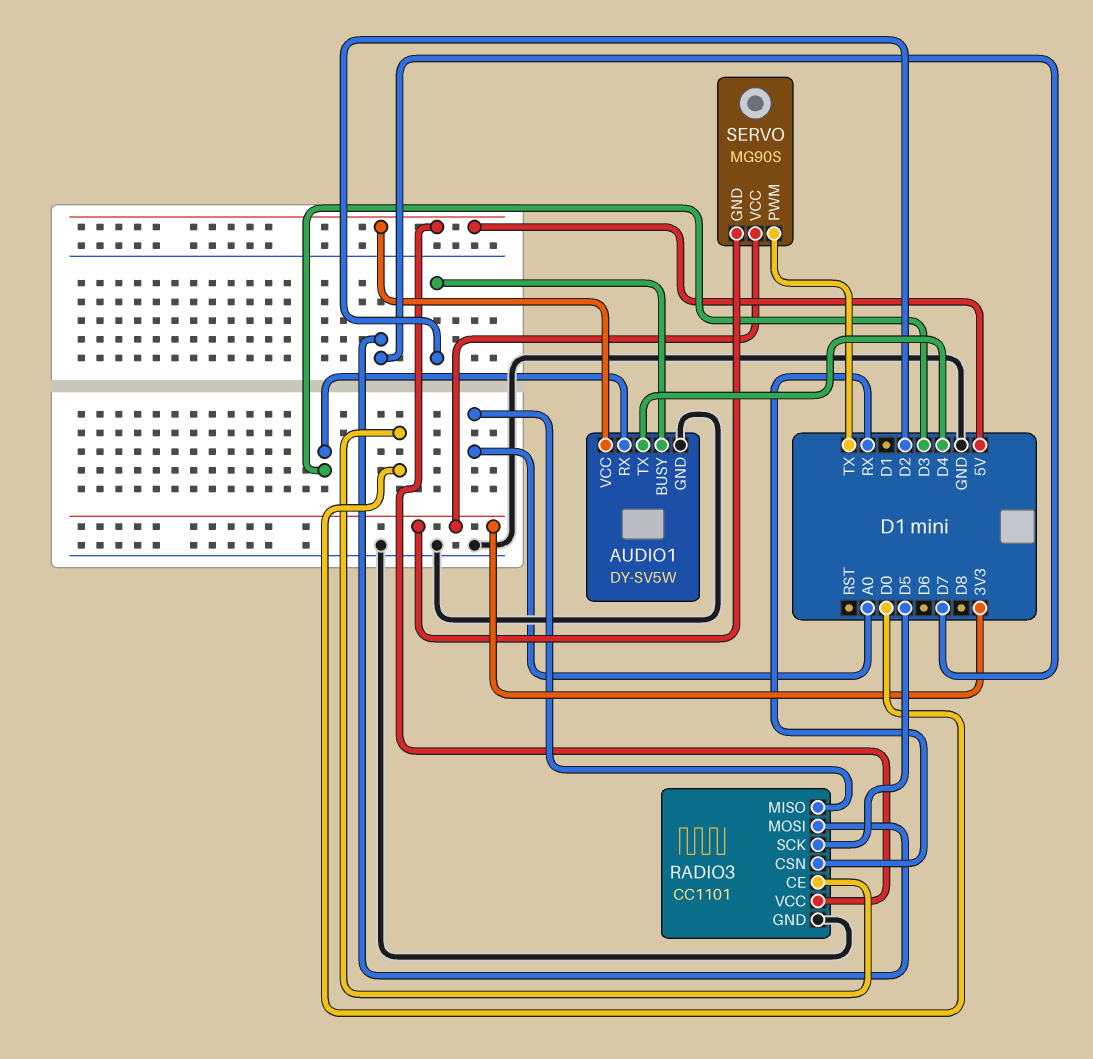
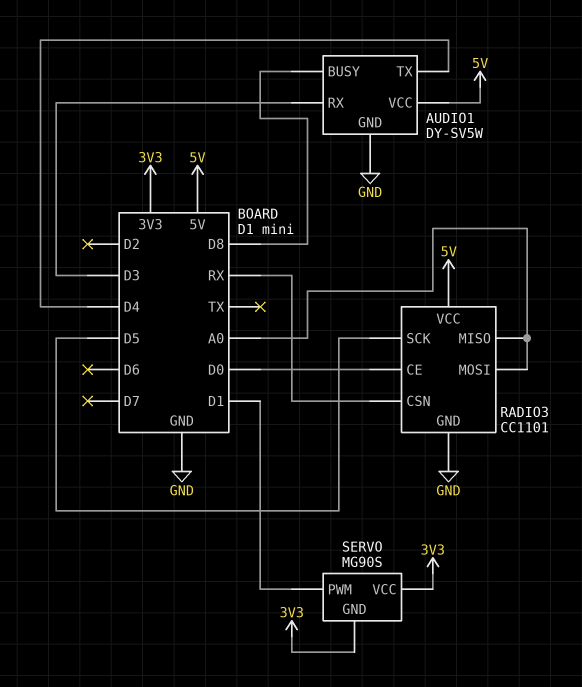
AUDIO1 pin BUSY: D2 -> D8
RADIO3 pin MOSI: D7 -> A0
SERVO pin PWM: TX -> D1

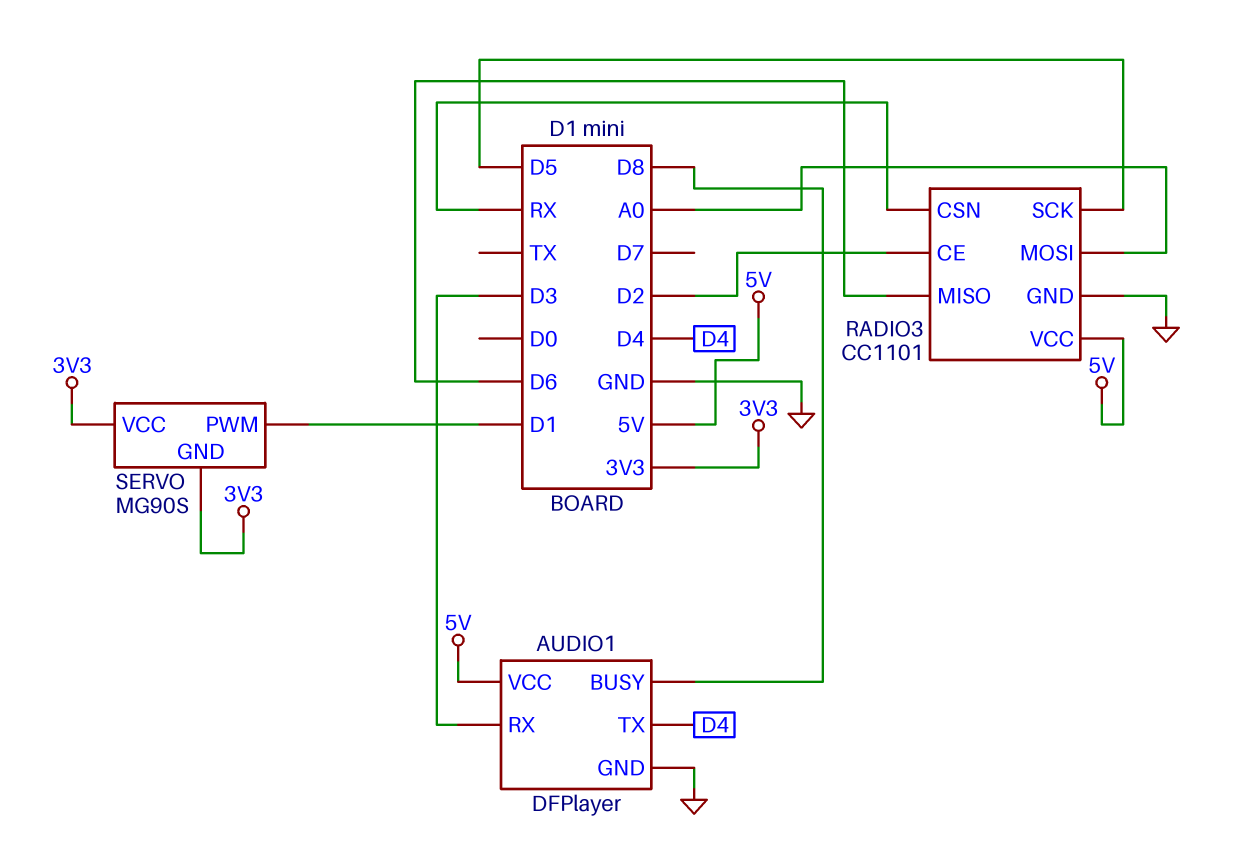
AUDIO1: DY-SV5W -> DFPlayer
RADIO3 pin CE: D0 -> D2
RADIO3 pin MISO: A0 -> D6

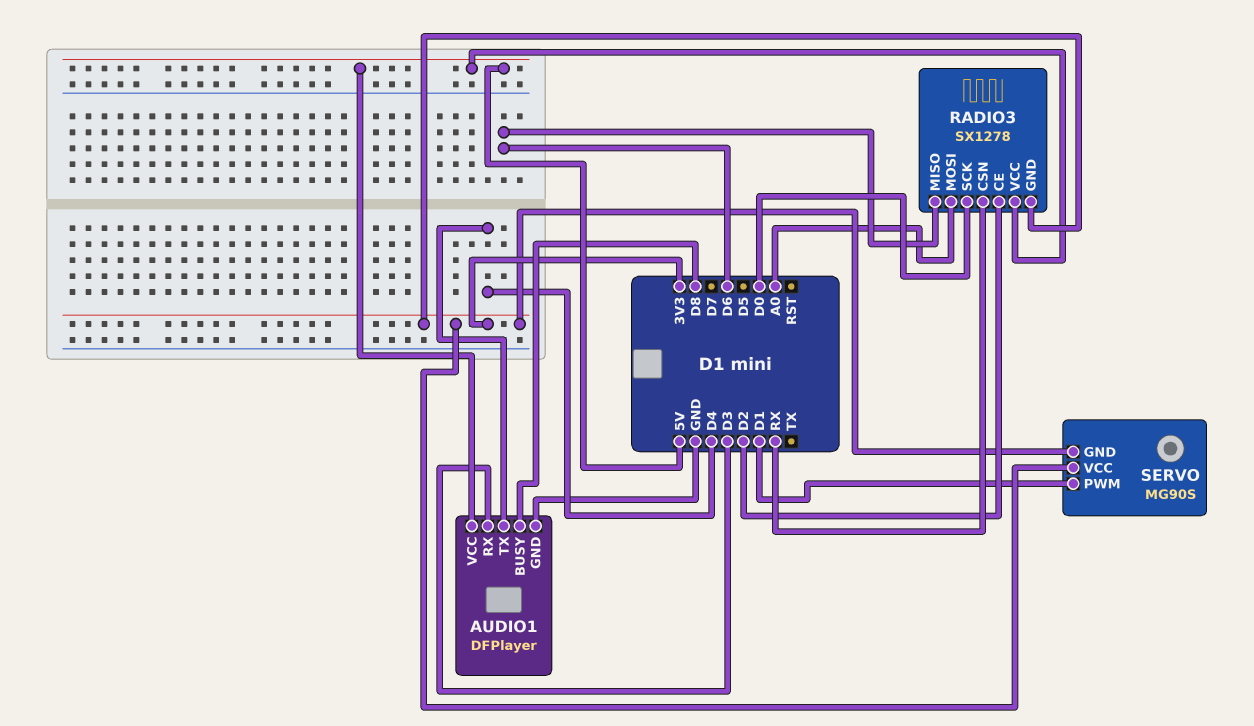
RADIO3: CC1101 -> SX1278
RADIO3 pin GND: GND -> 3V3
RADIO3 pin SCK: D5 -> D0

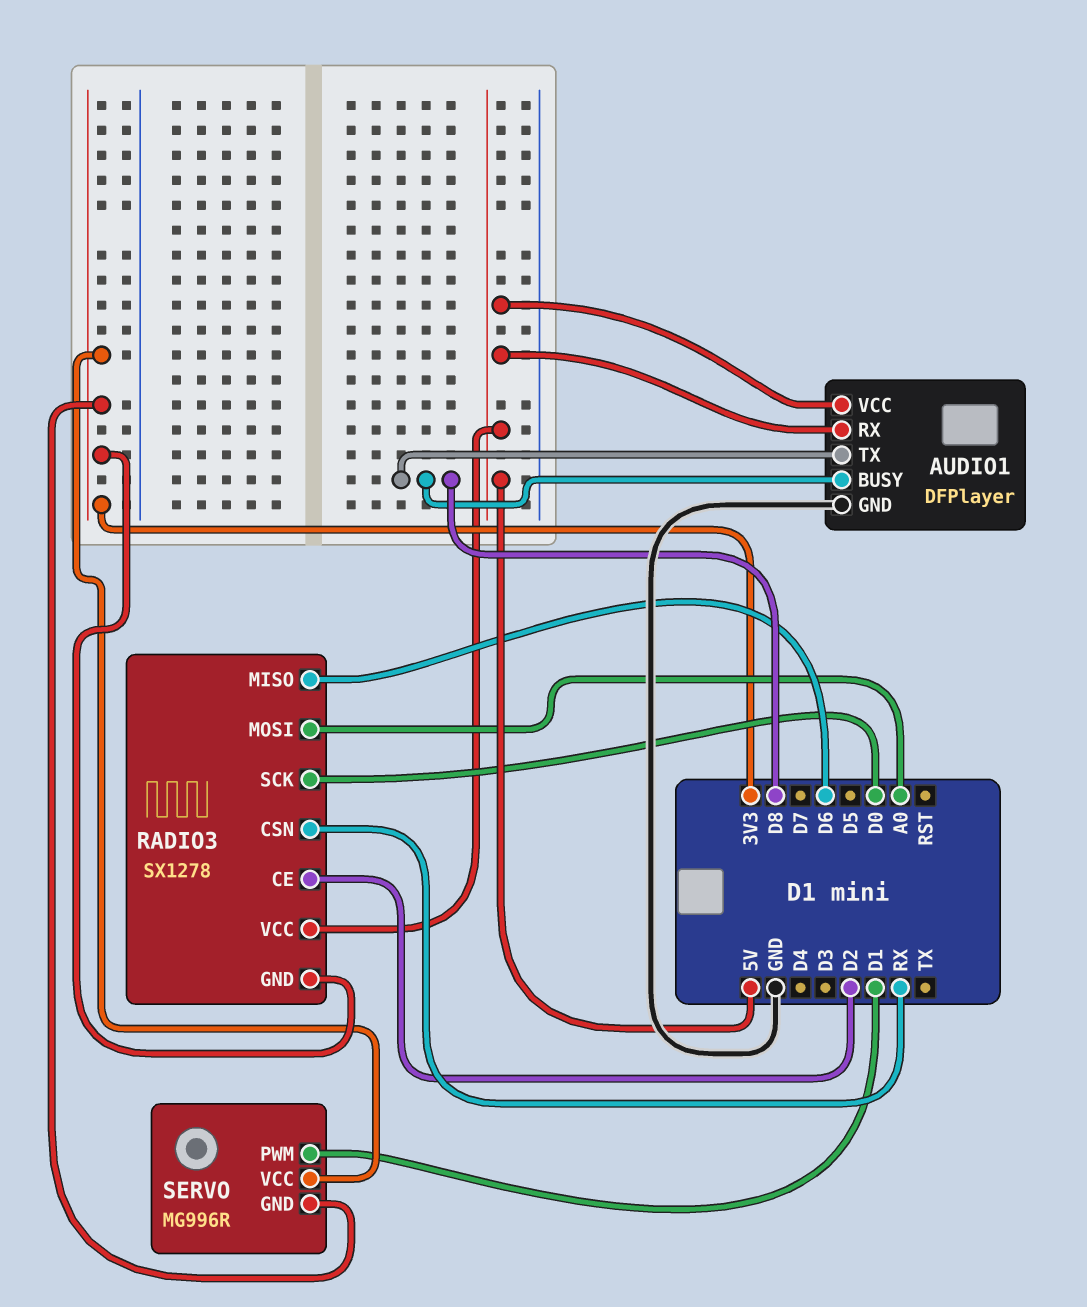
AUDIO1 pin RX: D3 -> 5V
AUDIO1 pin TX: D4 -> D8
SERVO: MG90S -> MG996R

